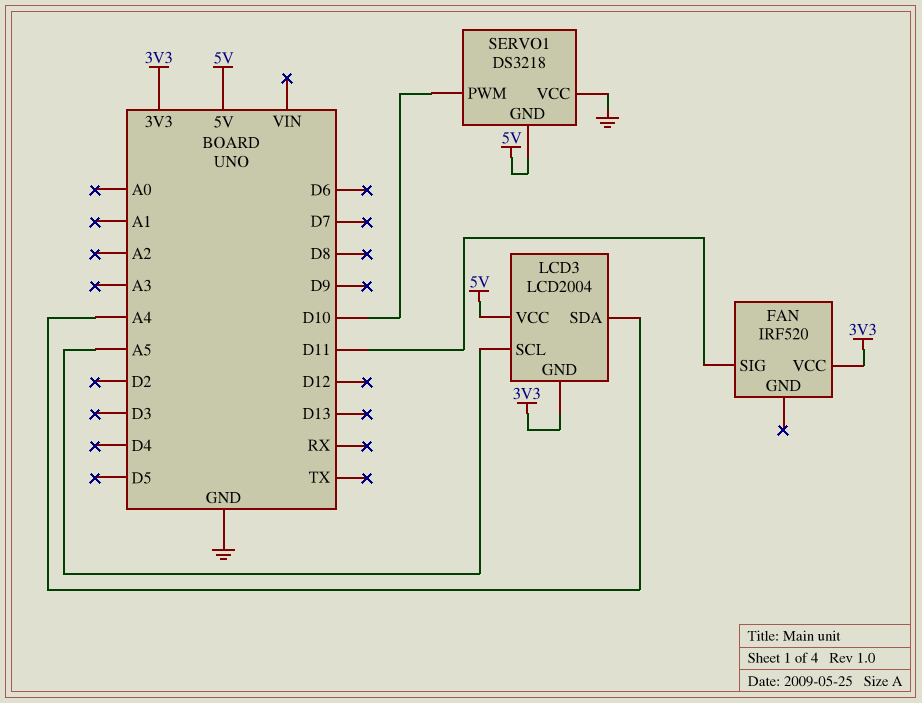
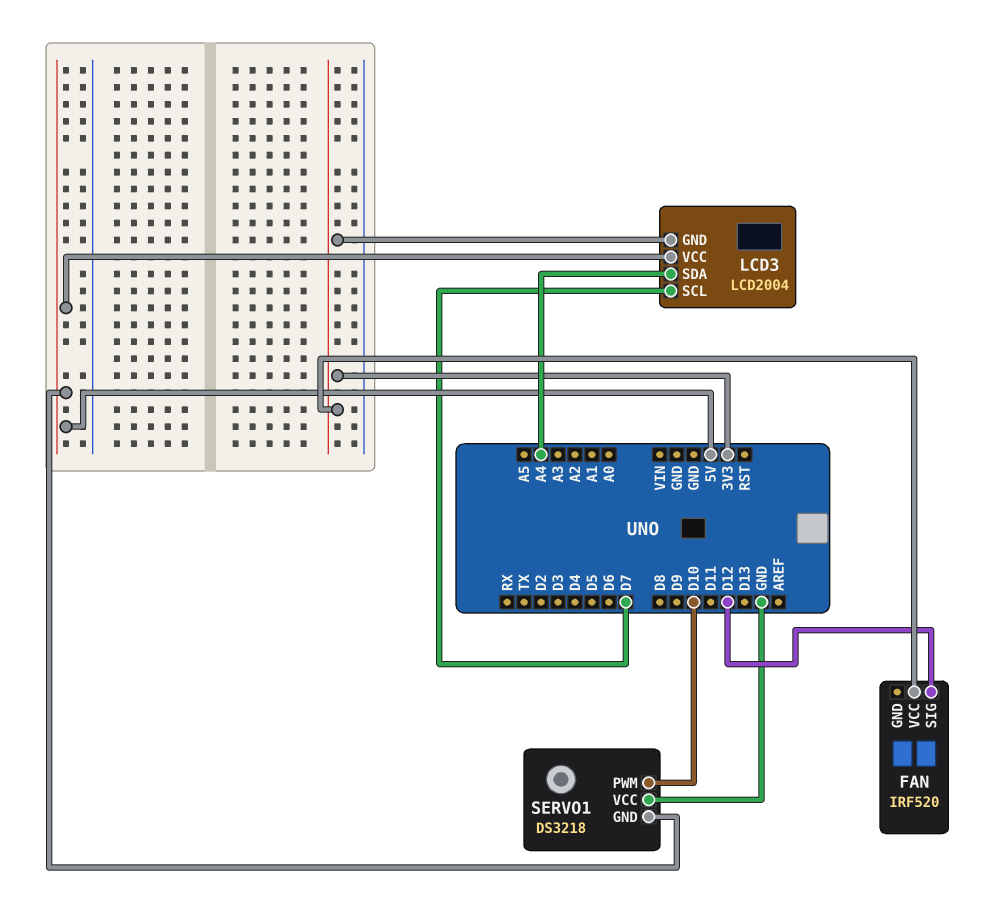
FAN pin SIG: D11 -> D12
LCD3 pin SCL: A5 -> D7

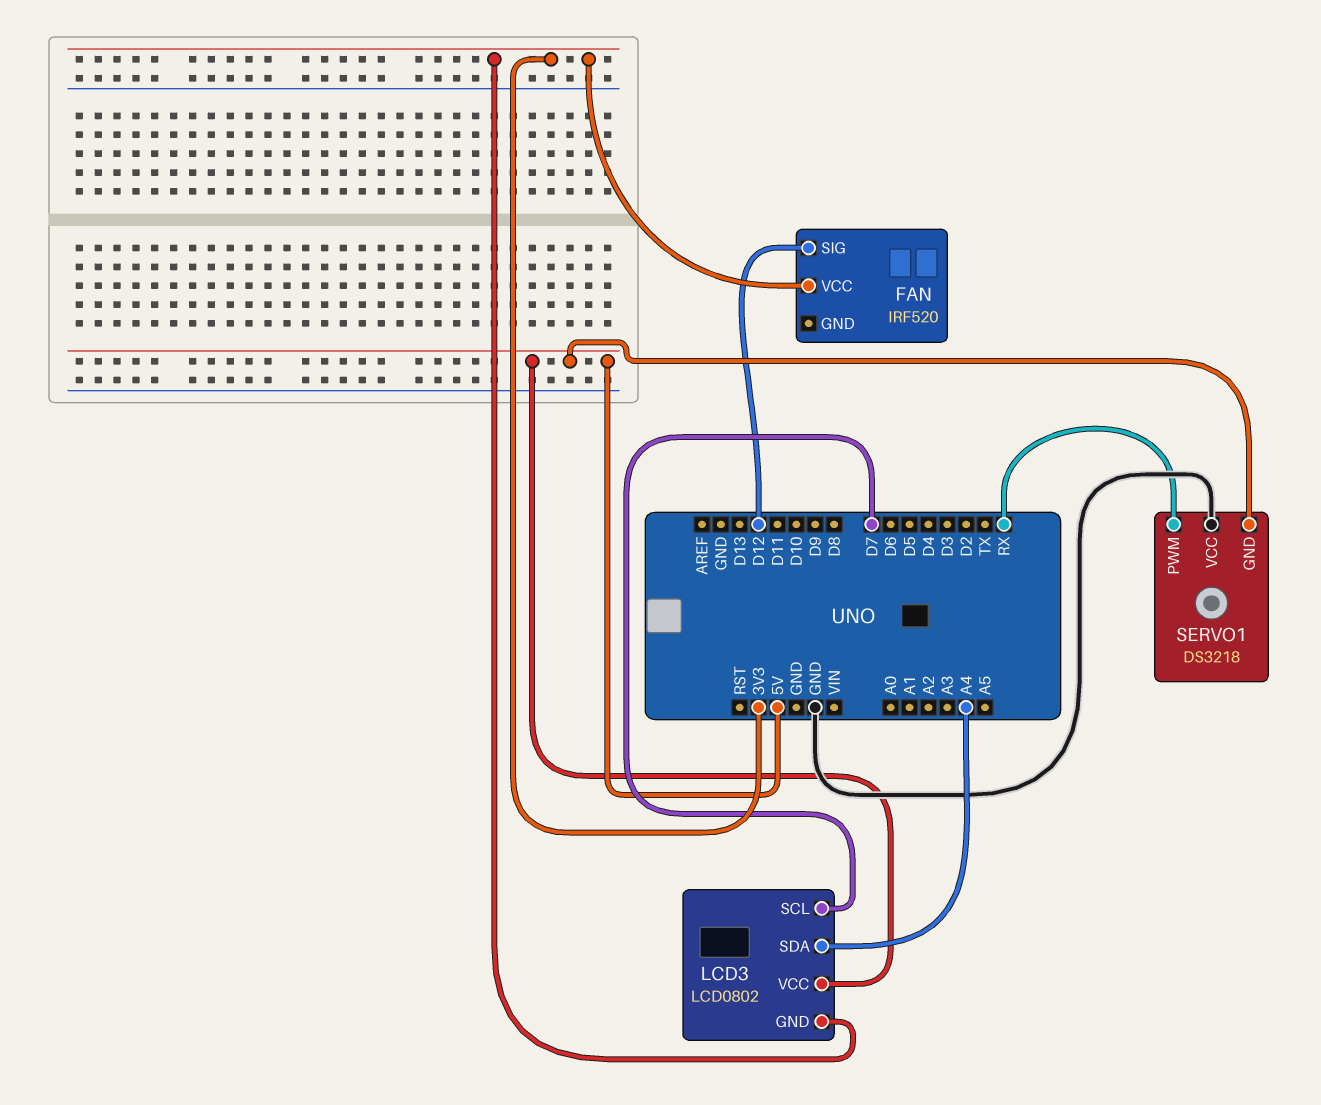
LCD3: LCD2004 -> LCD0802
SERVO1 pin PWM: D10 -> RX

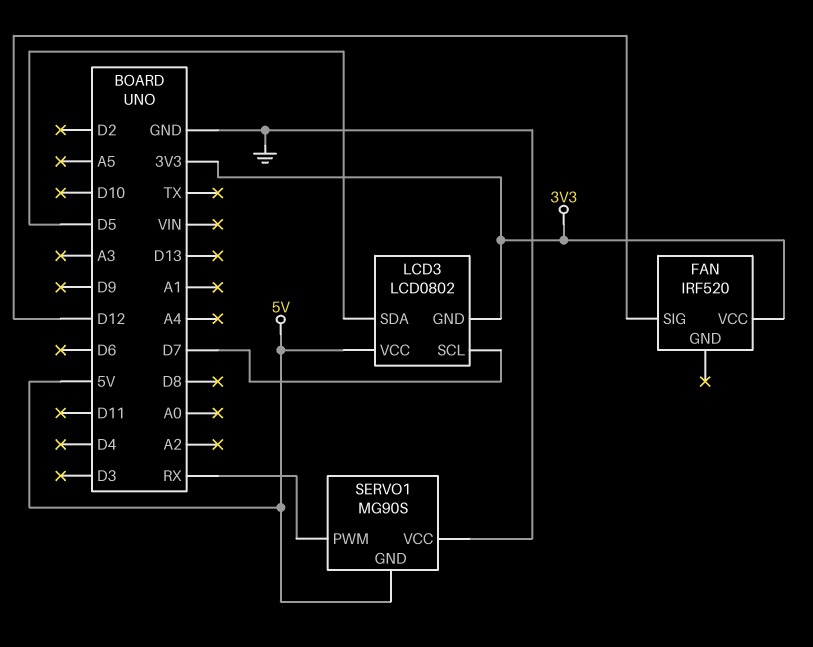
LCD3 pin SDA: A4 -> D5
SERVO1: DS3218 -> MG90S

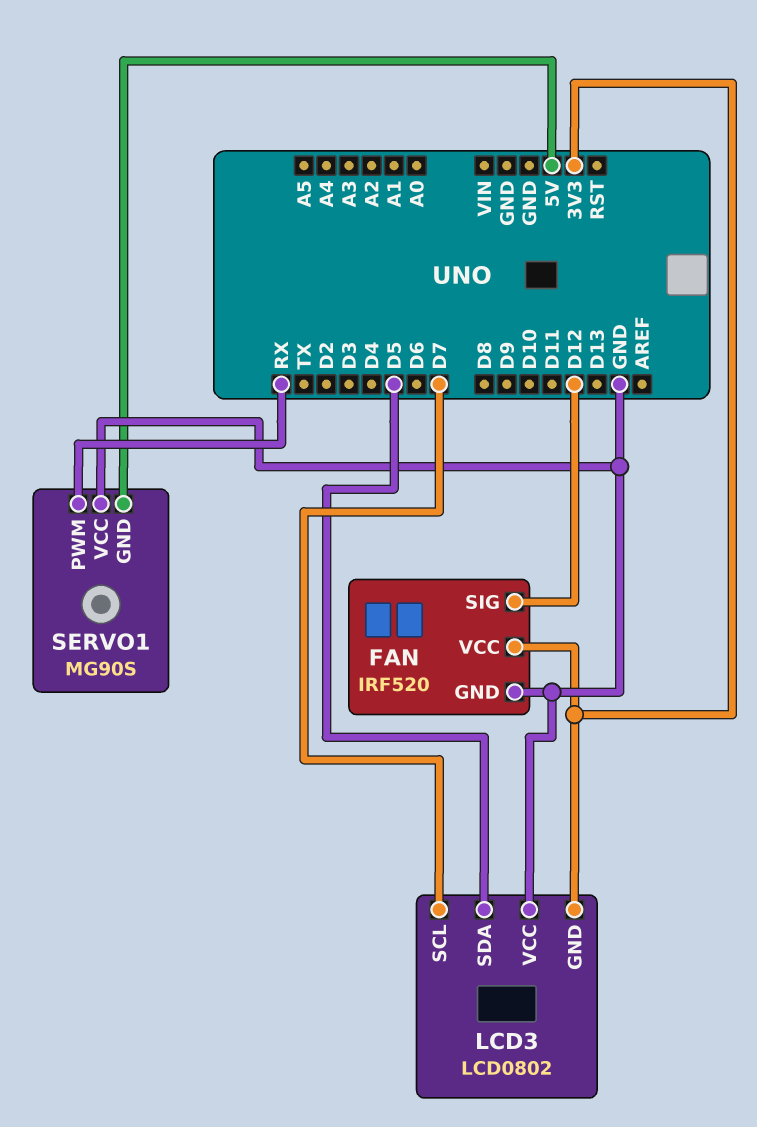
FAN pin GND: none -> GND
LCD3 pin VCC: 5V -> GND

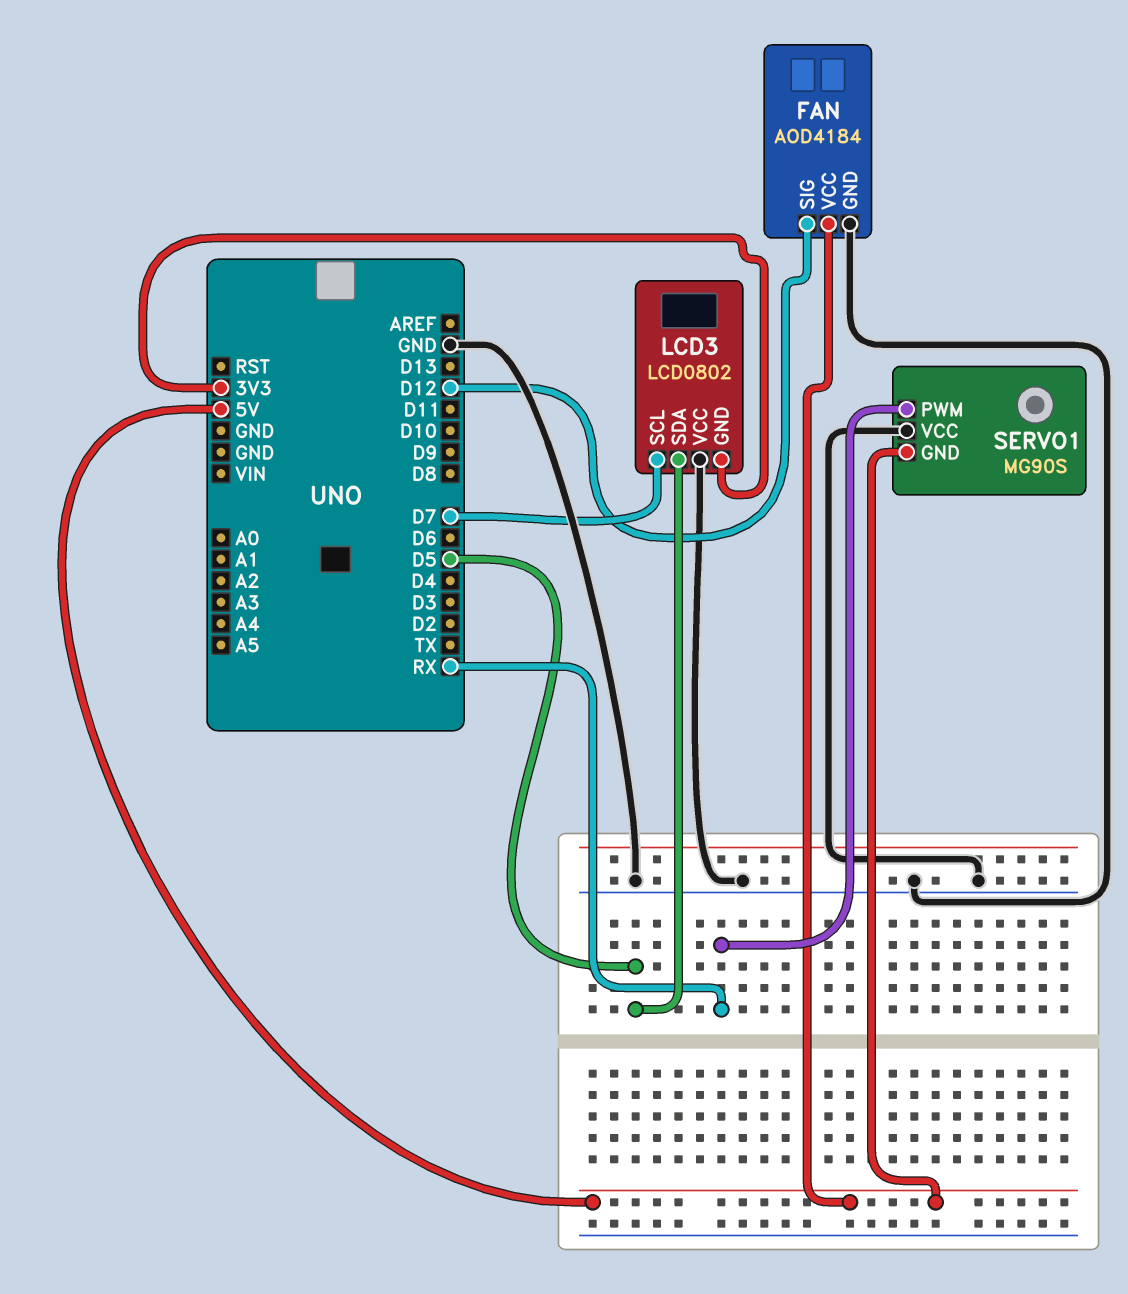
FAN: IRF520 -> AOD4184
FAN pin VCC: 3V3 -> 5V

